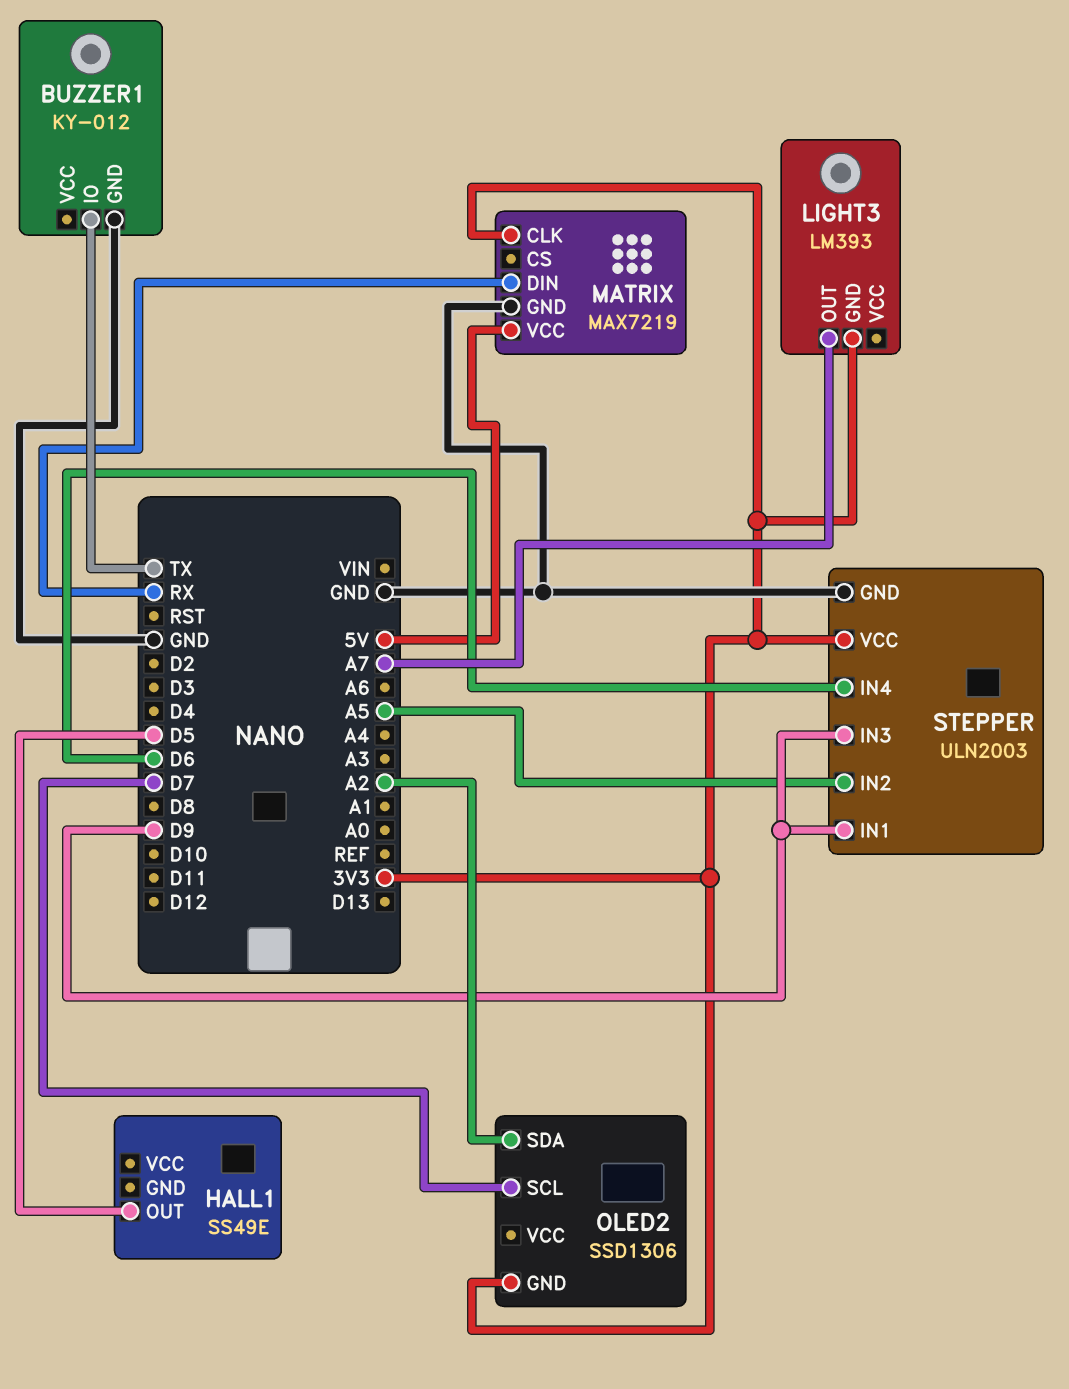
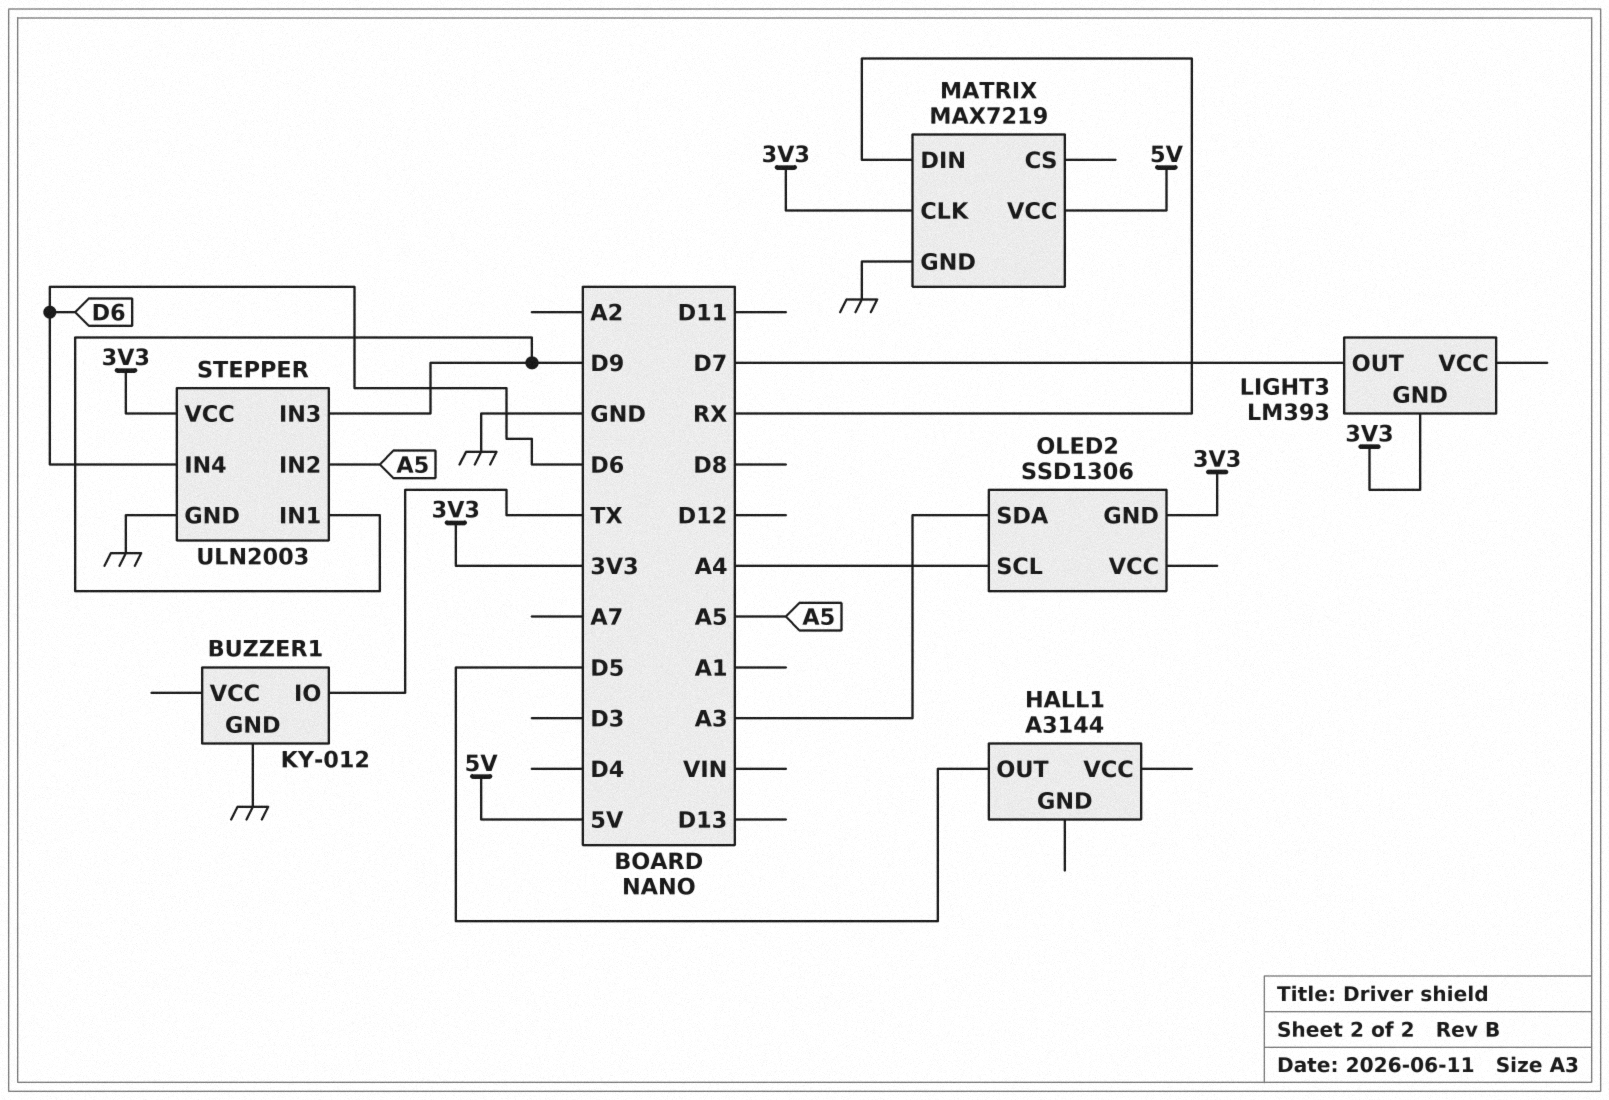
HALL1: SS49E -> A3144
LIGHT3 pin OUT: A7 -> D7
OLED2 pin SCL: D7 -> A4
OLED2 pin SDA: A2 -> A3

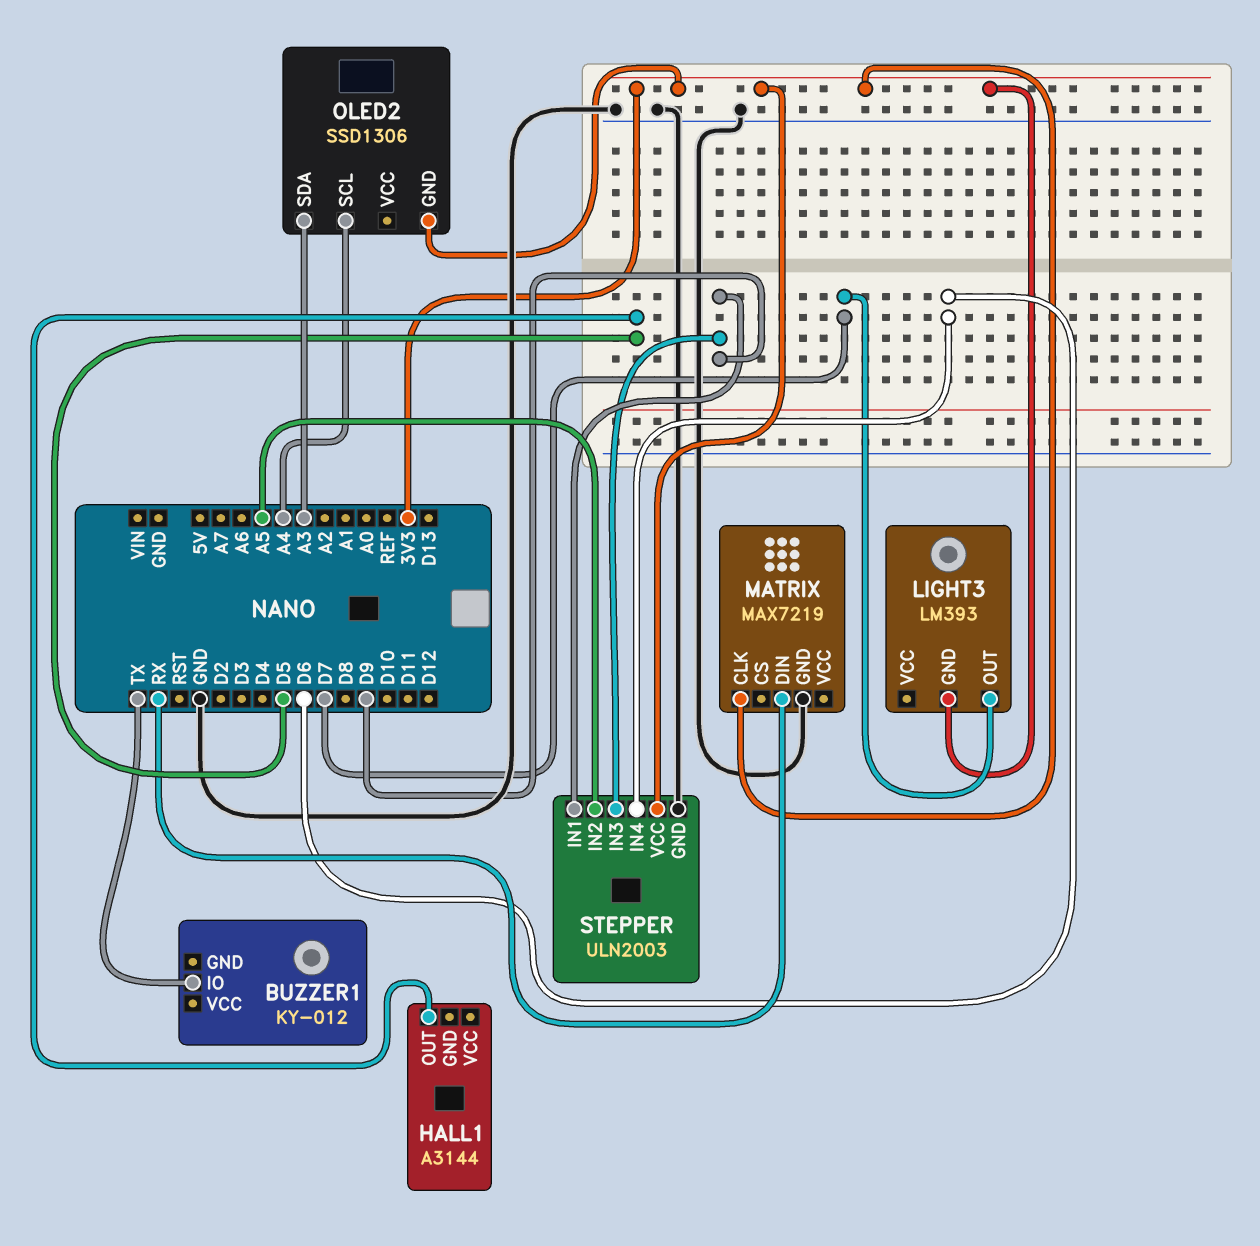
BUZZER1 pin GND: GND -> none
MATRIX pin VCC: 5V -> none

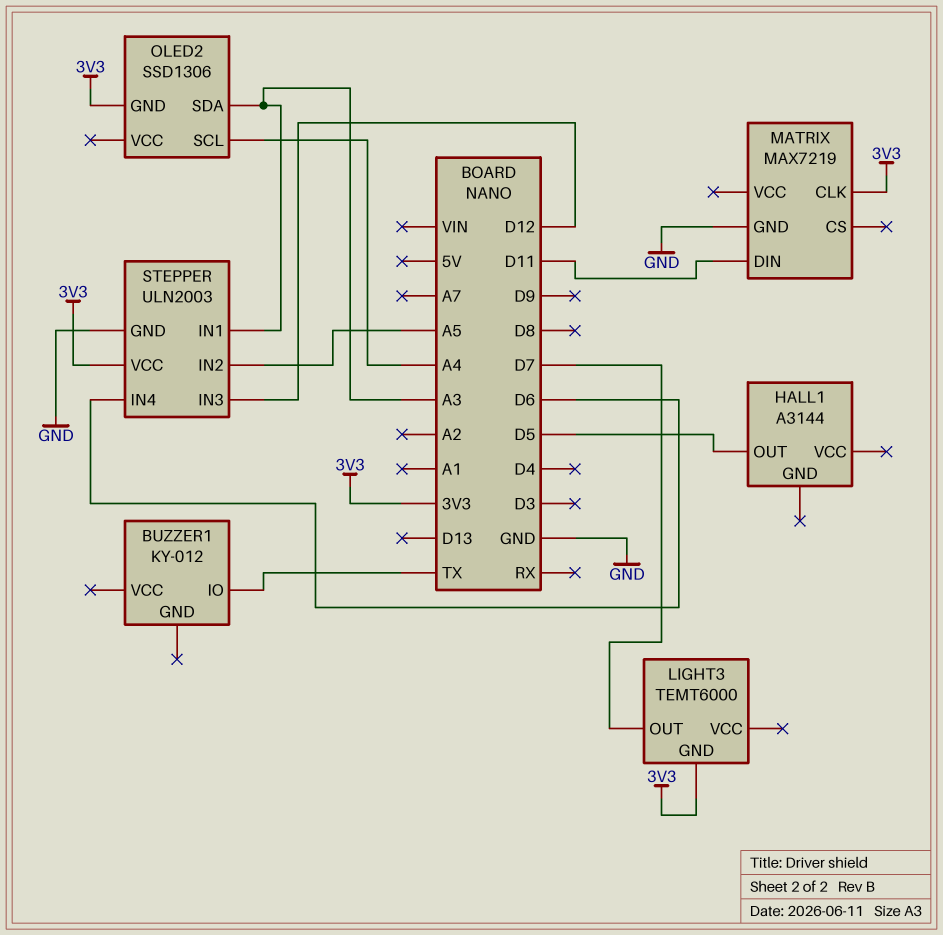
LIGHT3: LM393 -> TEMT6000
MATRIX pin DIN: RX -> D11
STEPPER pin IN1: D9 -> A3
STEPPER pin IN3: D9 -> D12

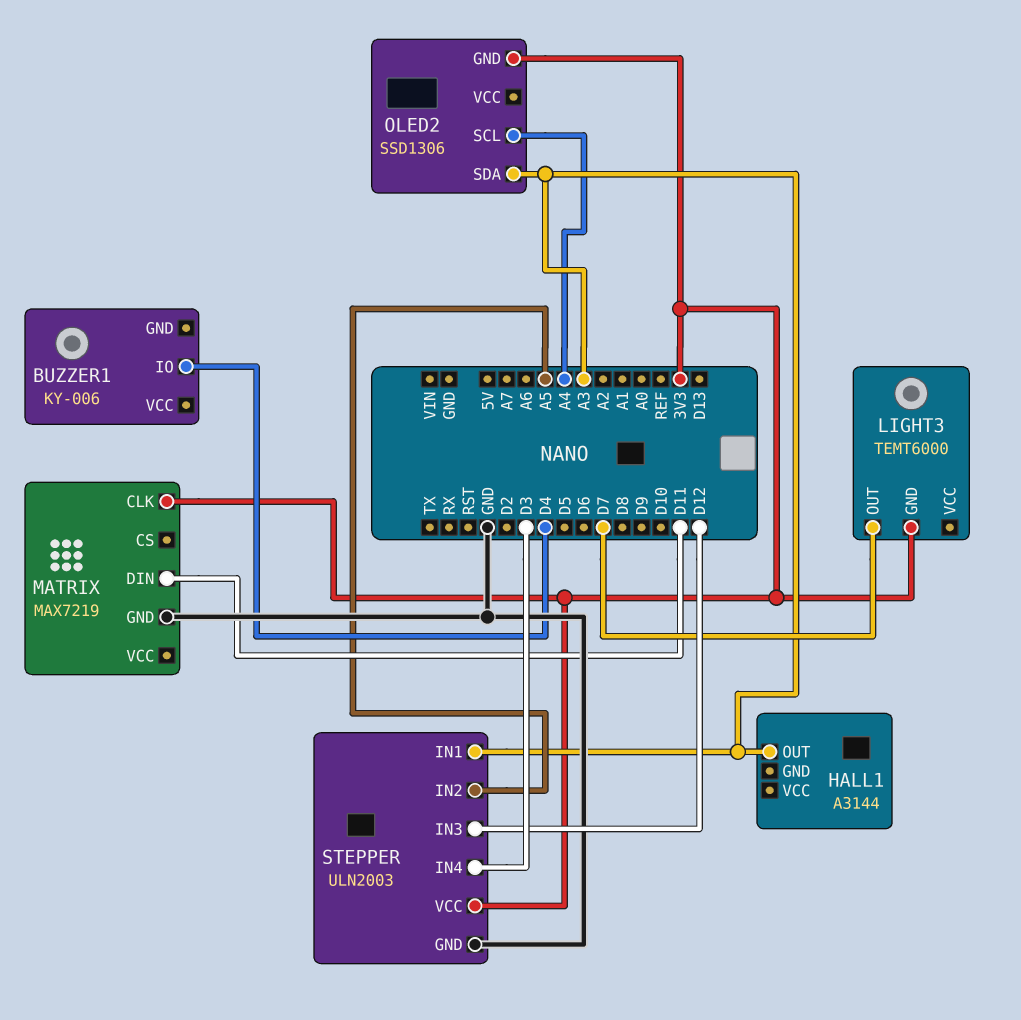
BUZZER1: KY-012 -> KY-006
BUZZER1 pin IO: TX -> D4
HALL1 pin OUT: D5 -> A3
STEPPER pin IN4: D6 -> D3

